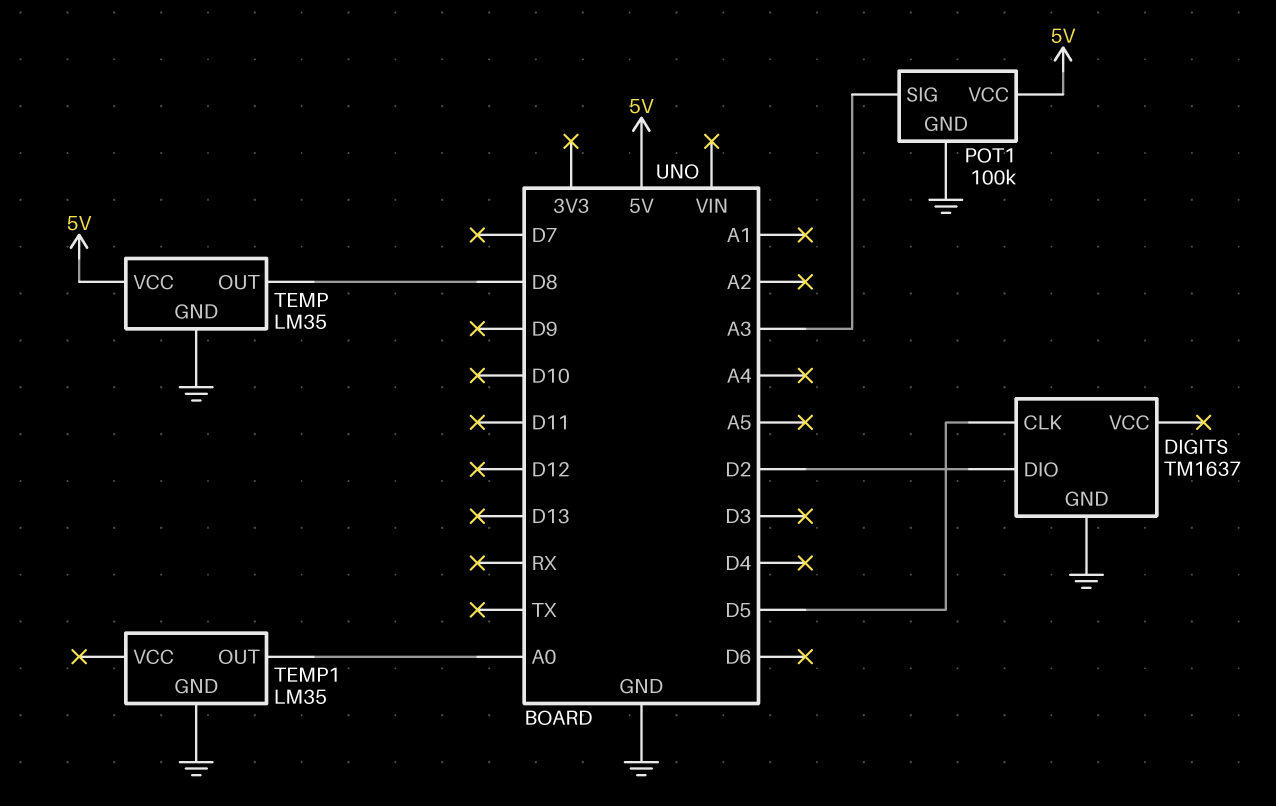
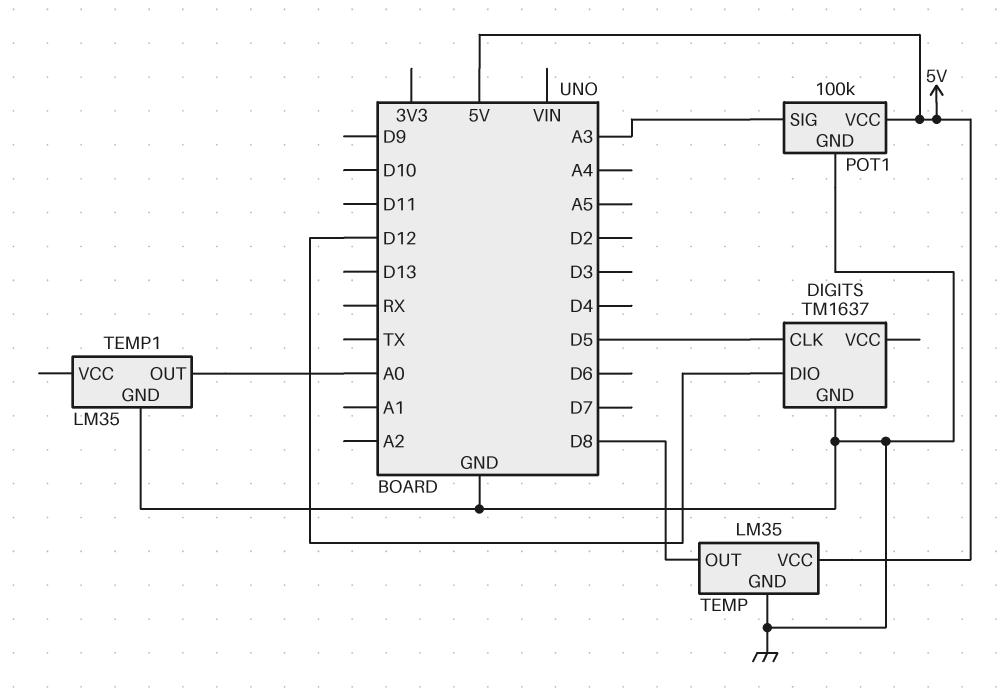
DIGITS pin DIO: D2 -> D12

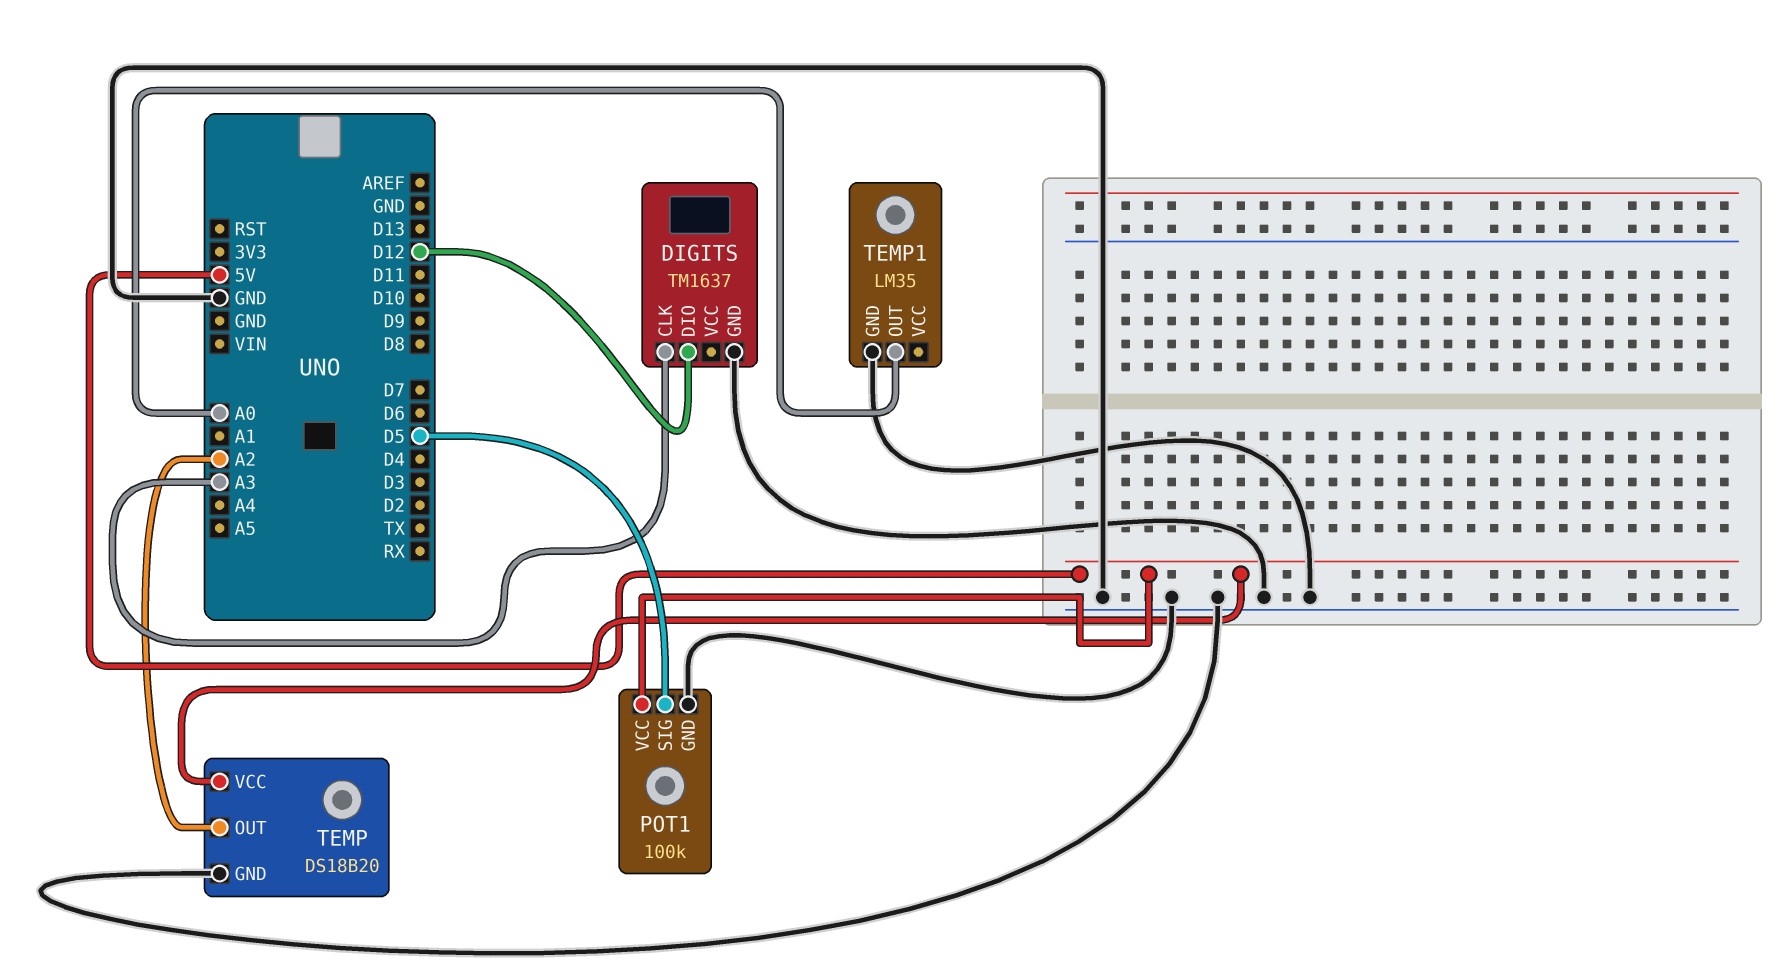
DIGITS pin CLK: D5 -> A3
POT1 pin SIG: A3 -> D5
TEMP: LM35 -> DS18B20
TEMP pin OUT: D8 -> A2

